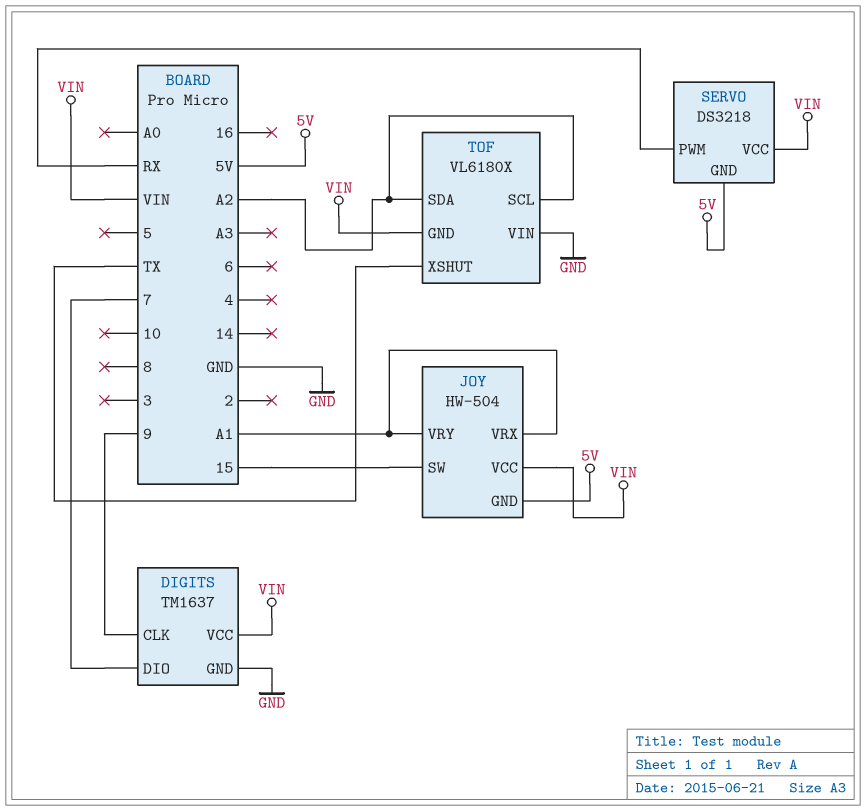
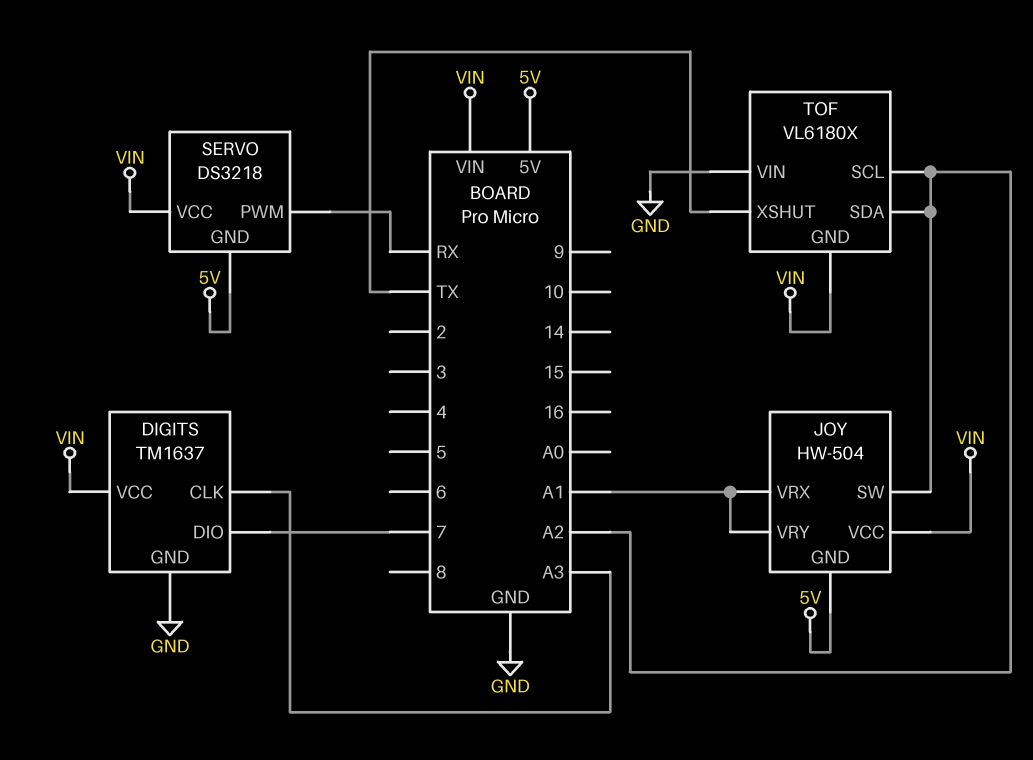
DIGITS pin CLK: 9 -> A3
JOY pin SW: 15 -> A2

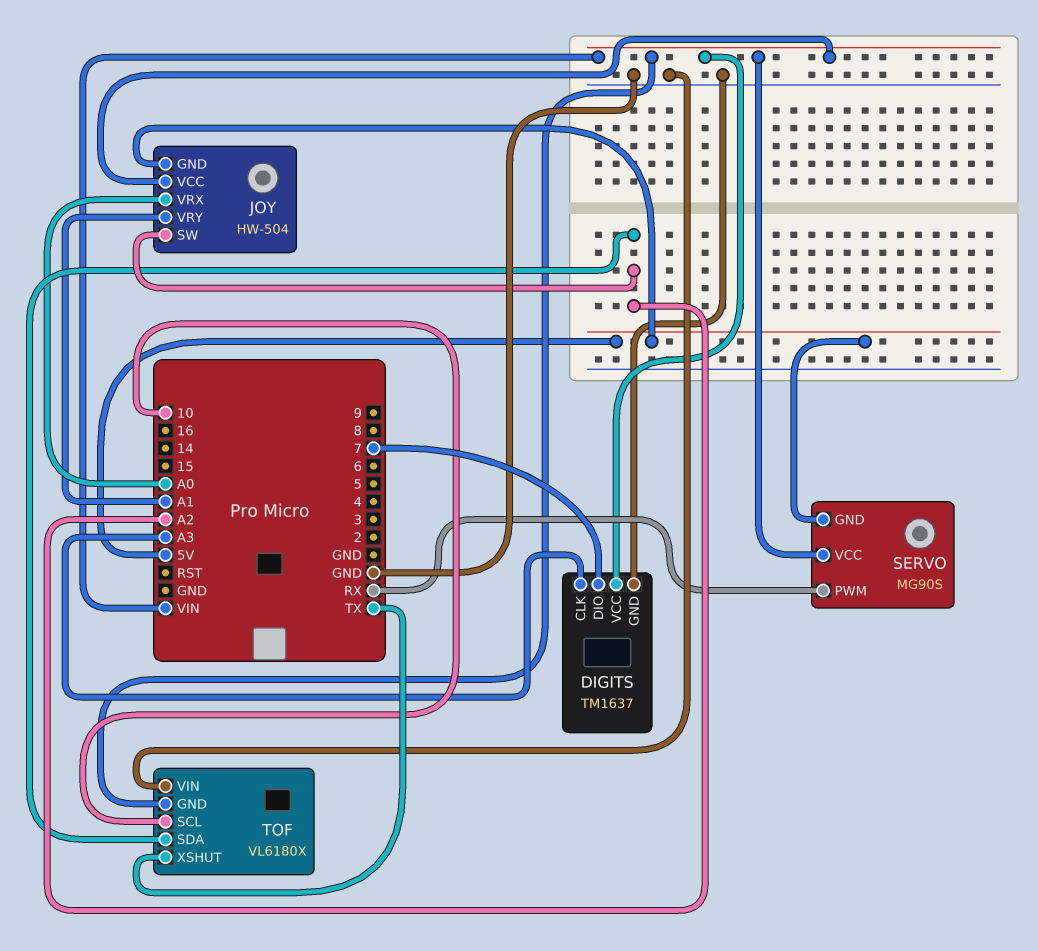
JOY pin VRX: A1 -> A0
SERVO: DS3218 -> MG90S
TOF pin SCL: A2 -> 10

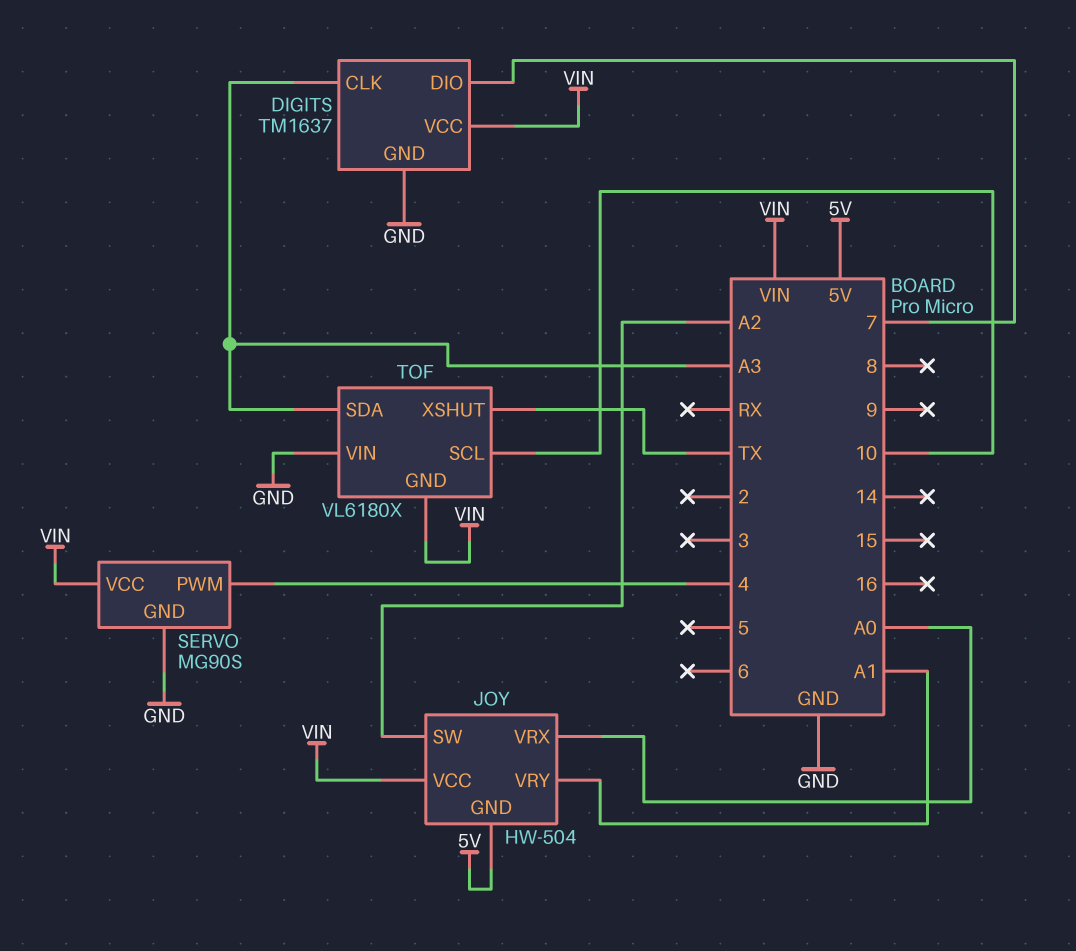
SERVO pin GND: 5V -> GND
SERVO pin PWM: RX -> 4
TOF pin SDA: A2 -> A3

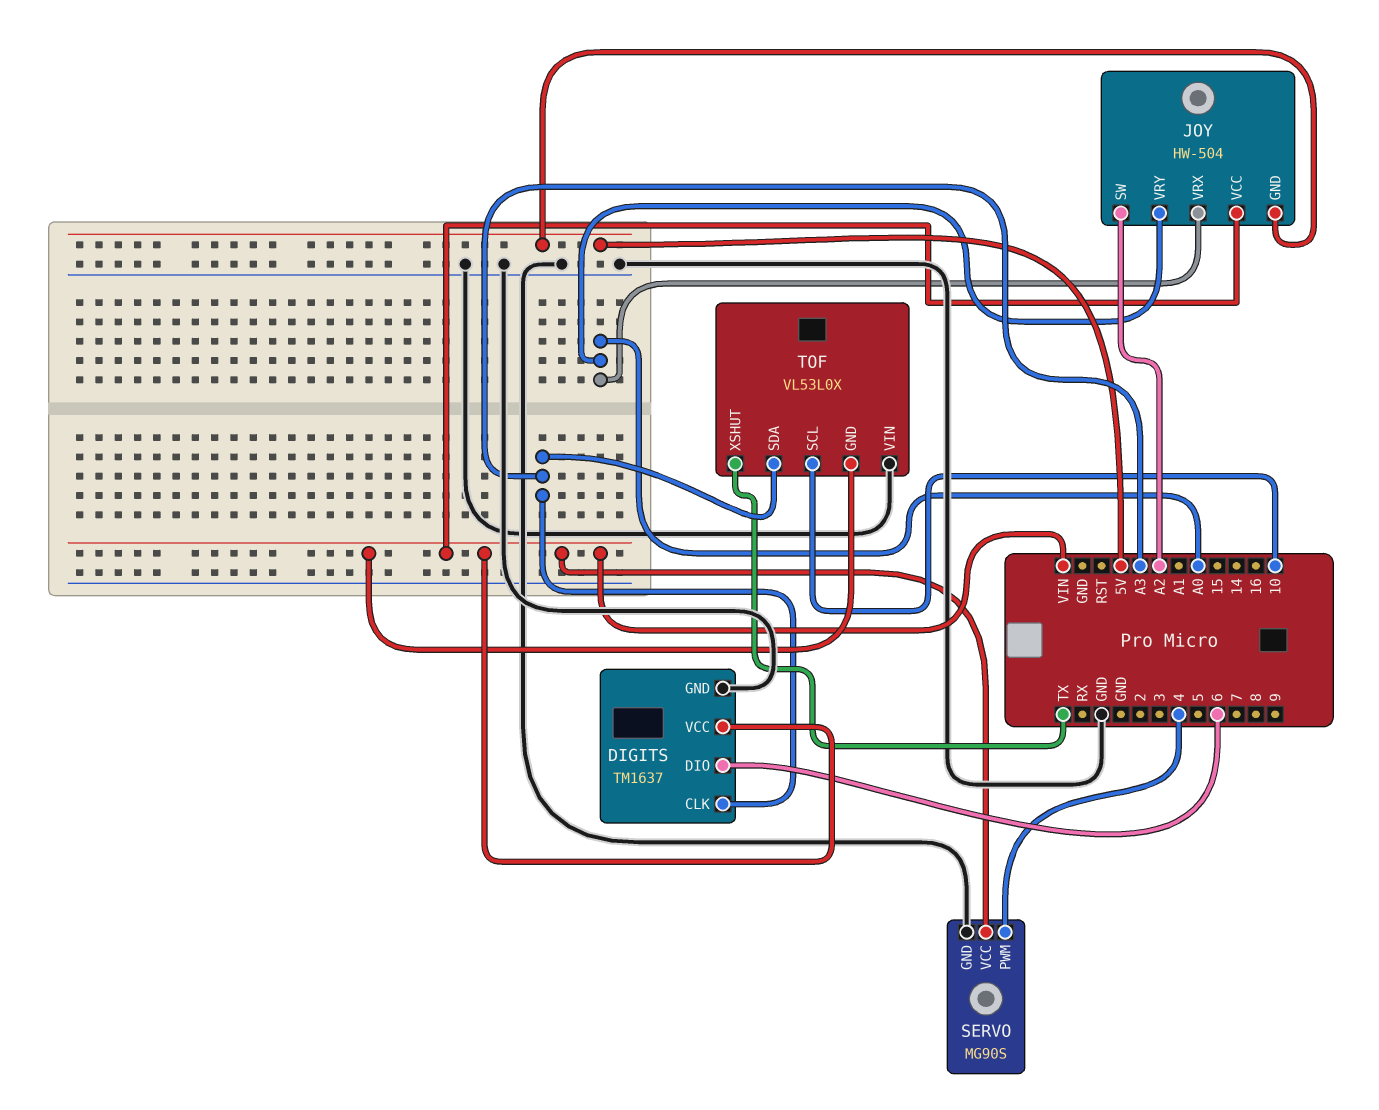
DIGITS pin DIO: 7 -> 6
JOY pin VRY: A1 -> A0
TOF: VL6180X -> VL53L0X

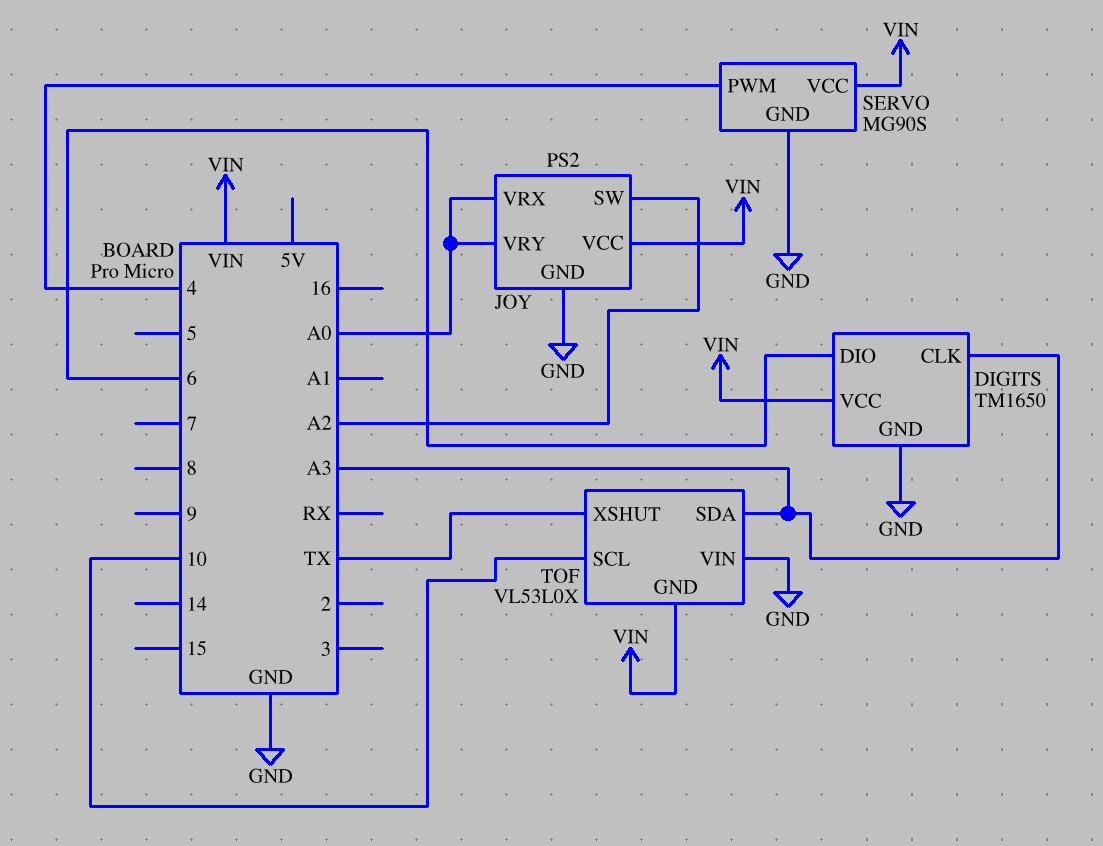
DIGITS: TM1637 -> TM1650
JOY: HW-504 -> PS2
JOY pin GND: 5V -> GND

